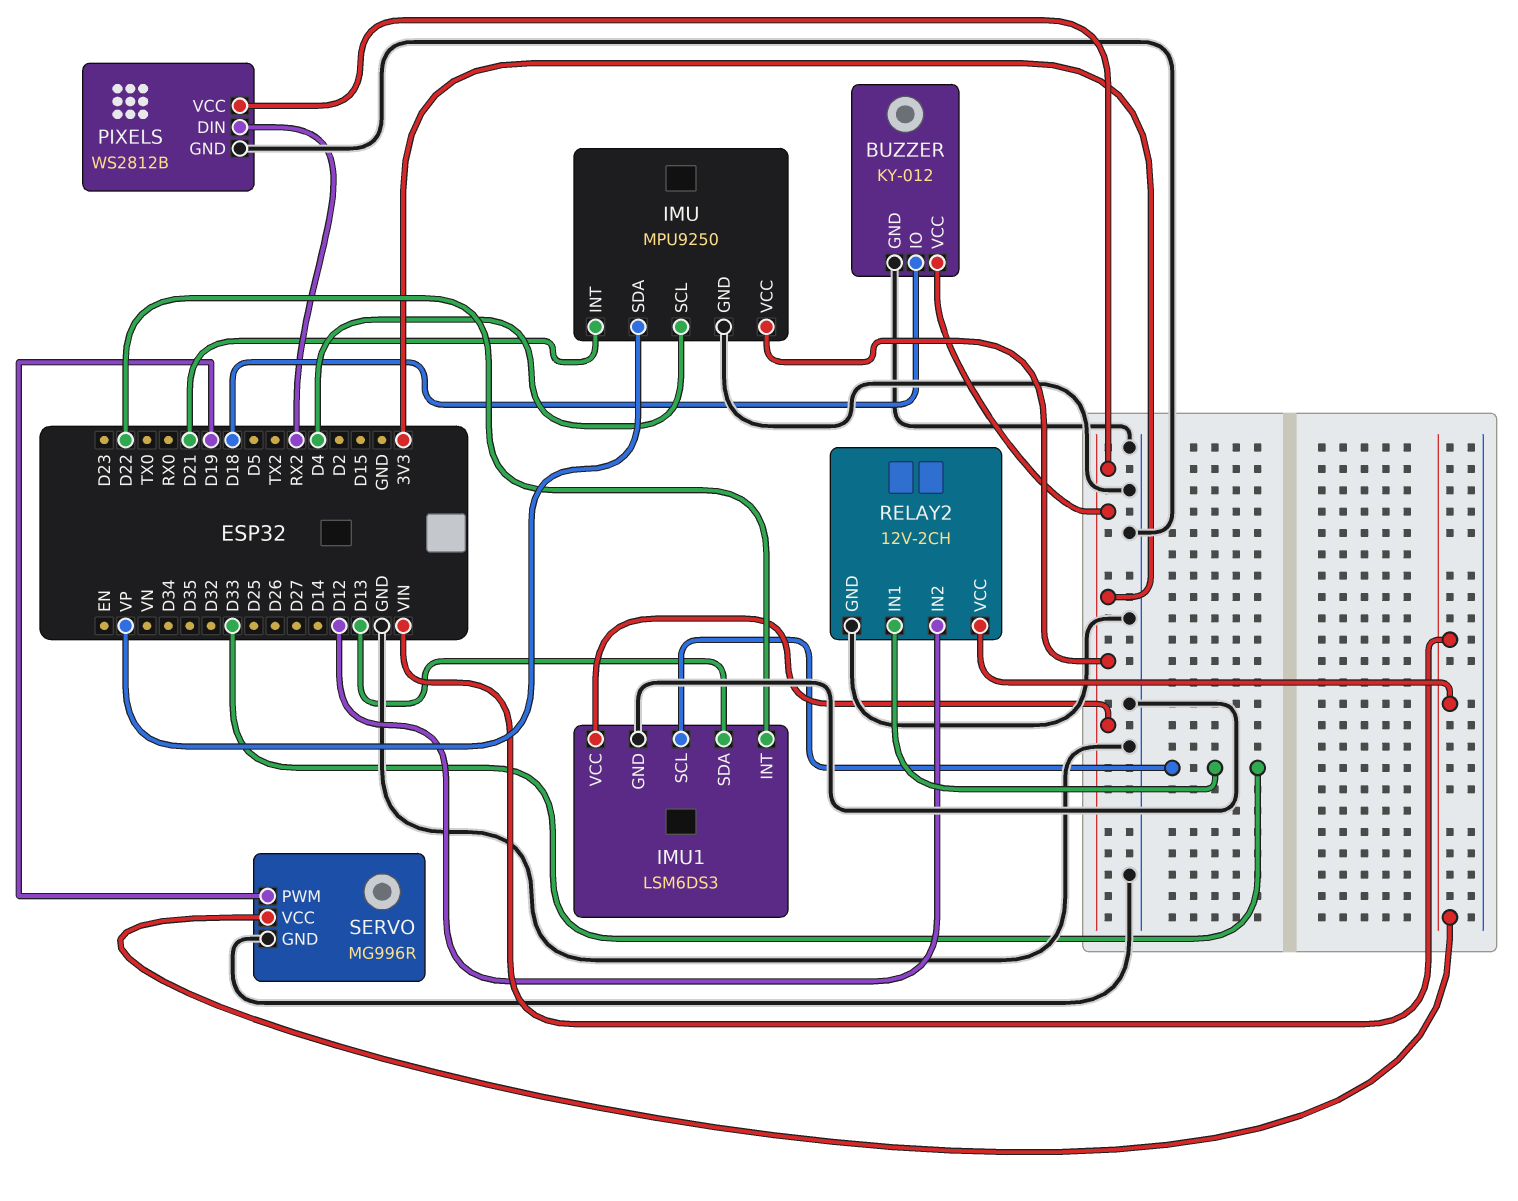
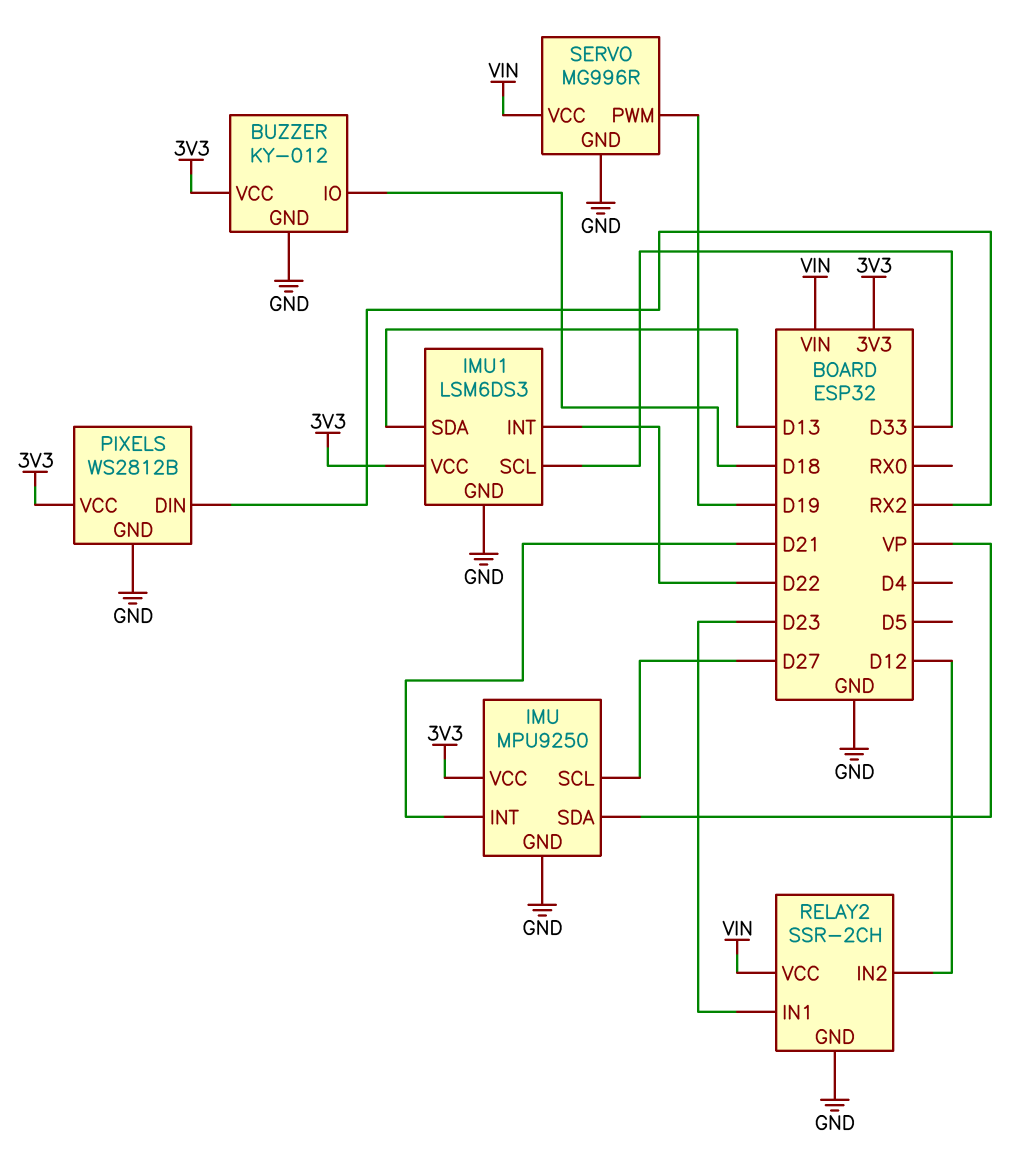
IMU pin SCL: D4 -> D27
RELAY2: 12V-2CH -> SSR-2CH
RELAY2 pin IN1: D33 -> D23

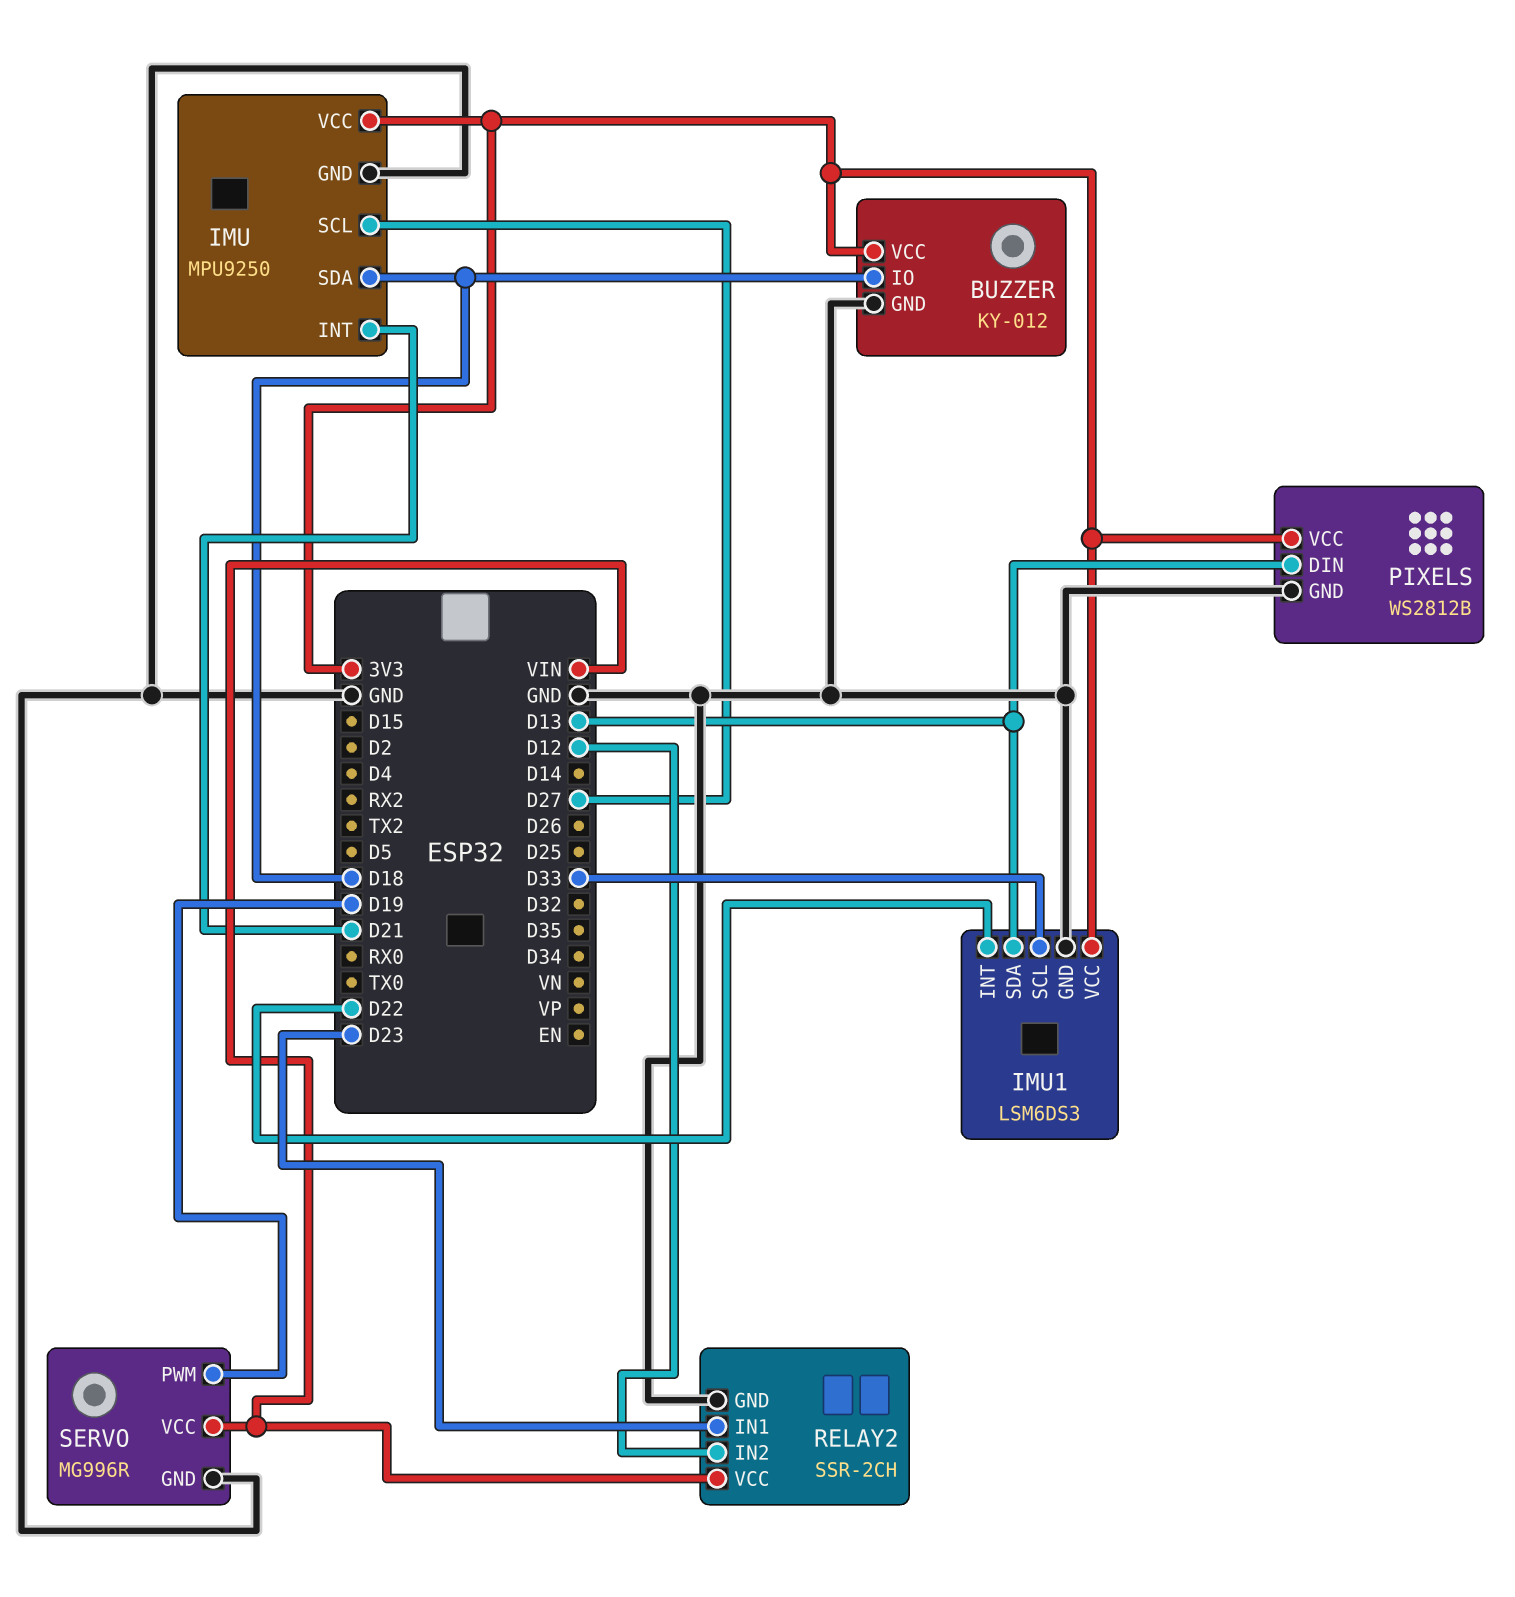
IMU pin SDA: VP -> D18
PIXELS pin DIN: RX2 -> D13

